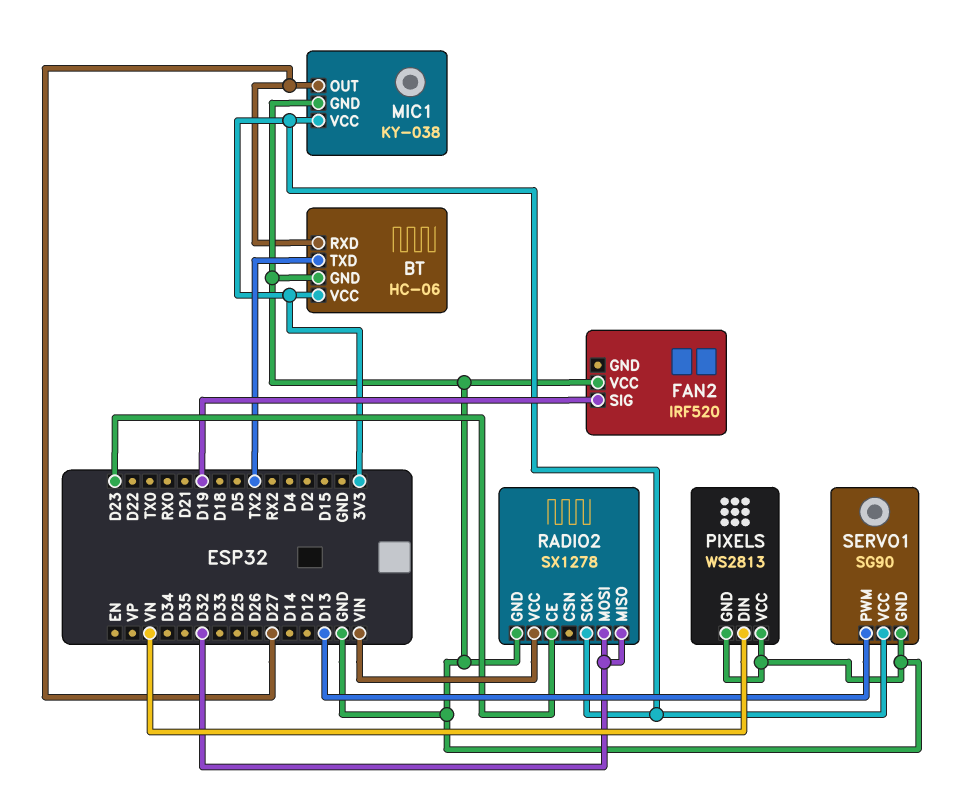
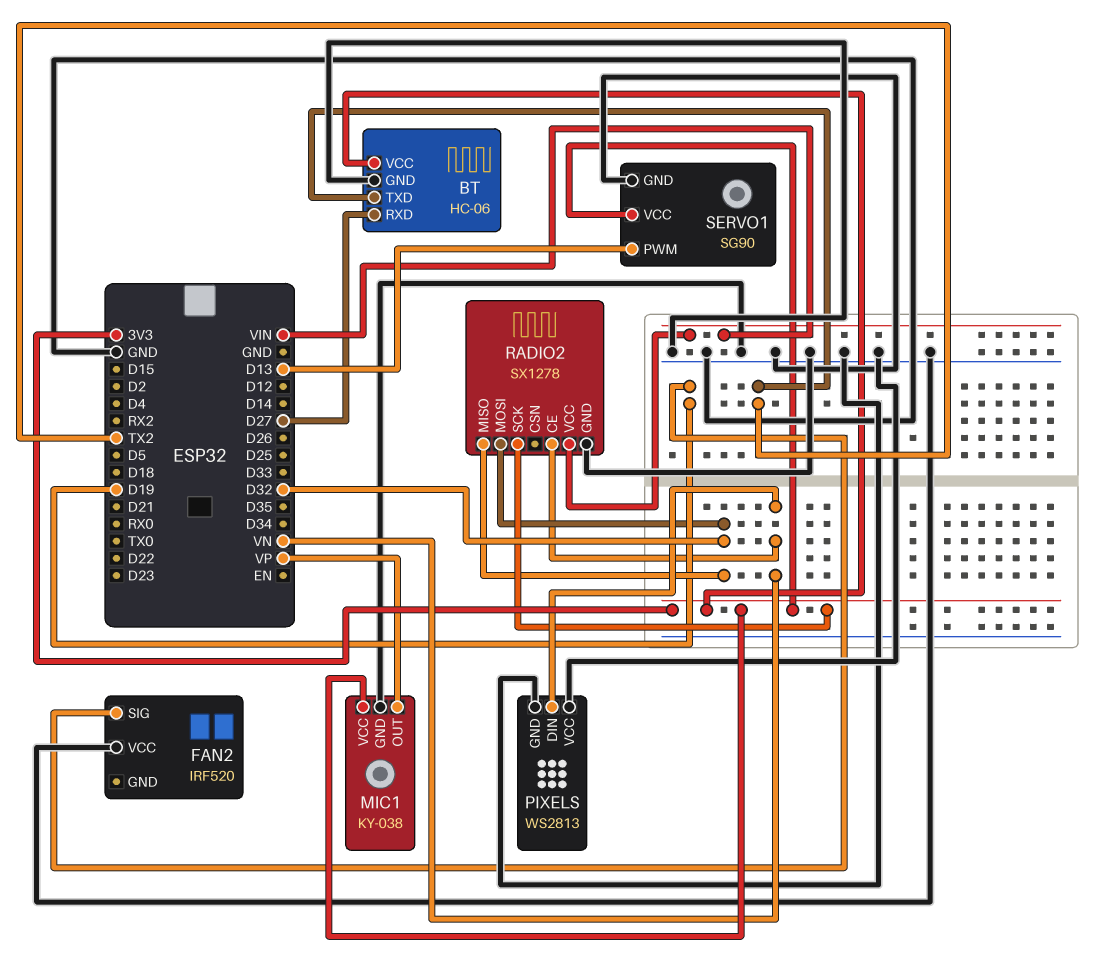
MIC1 pin OUT: D27 -> VP
RADIO2 pin CE: D23 -> VN

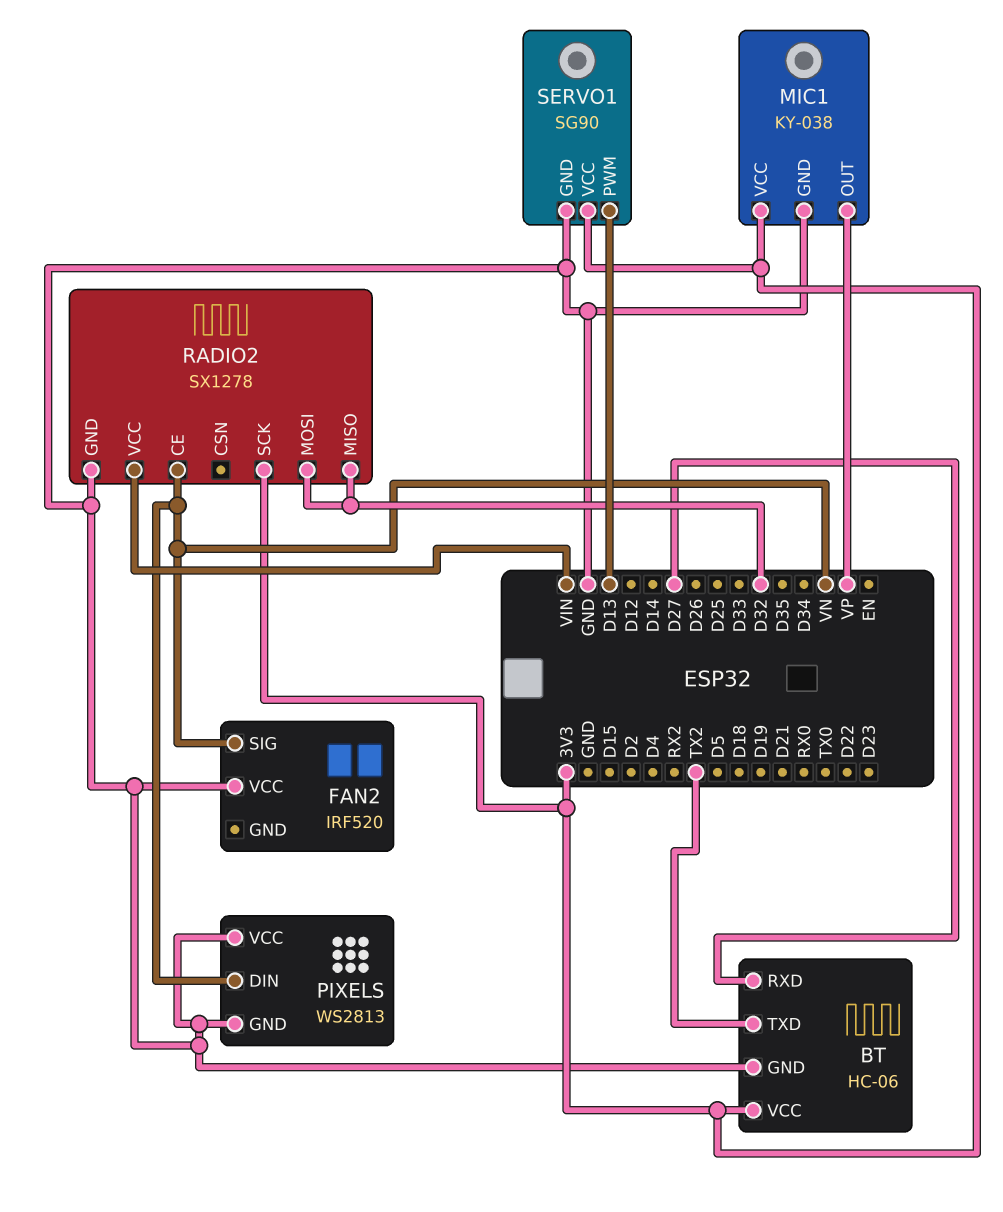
FAN2 pin SIG: D19 -> VN

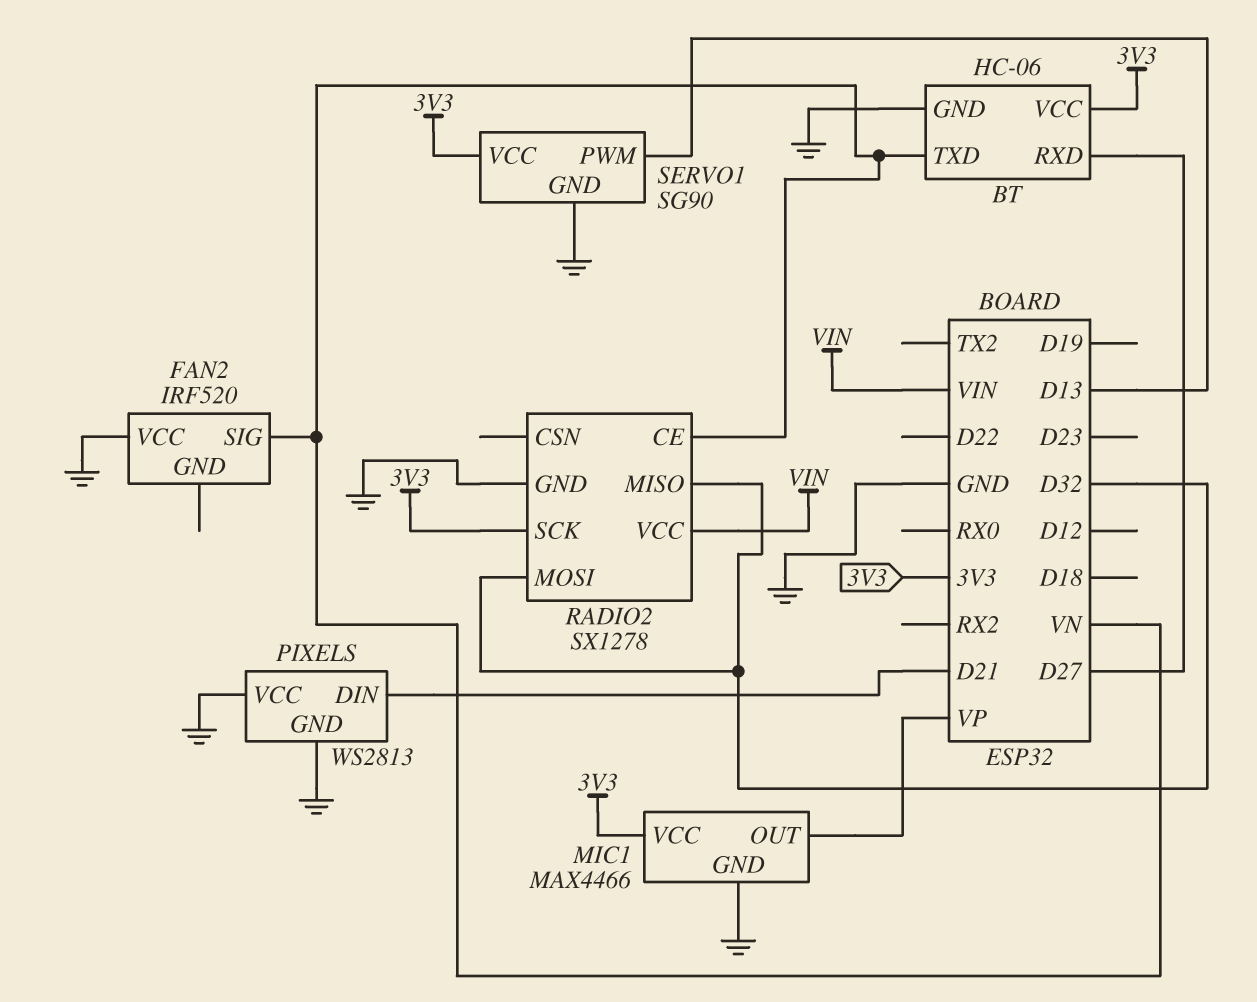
BT pin TXD: TX2 -> VN
MIC1: KY-038 -> MAX4466
PIXELS pin DIN: VN -> D21

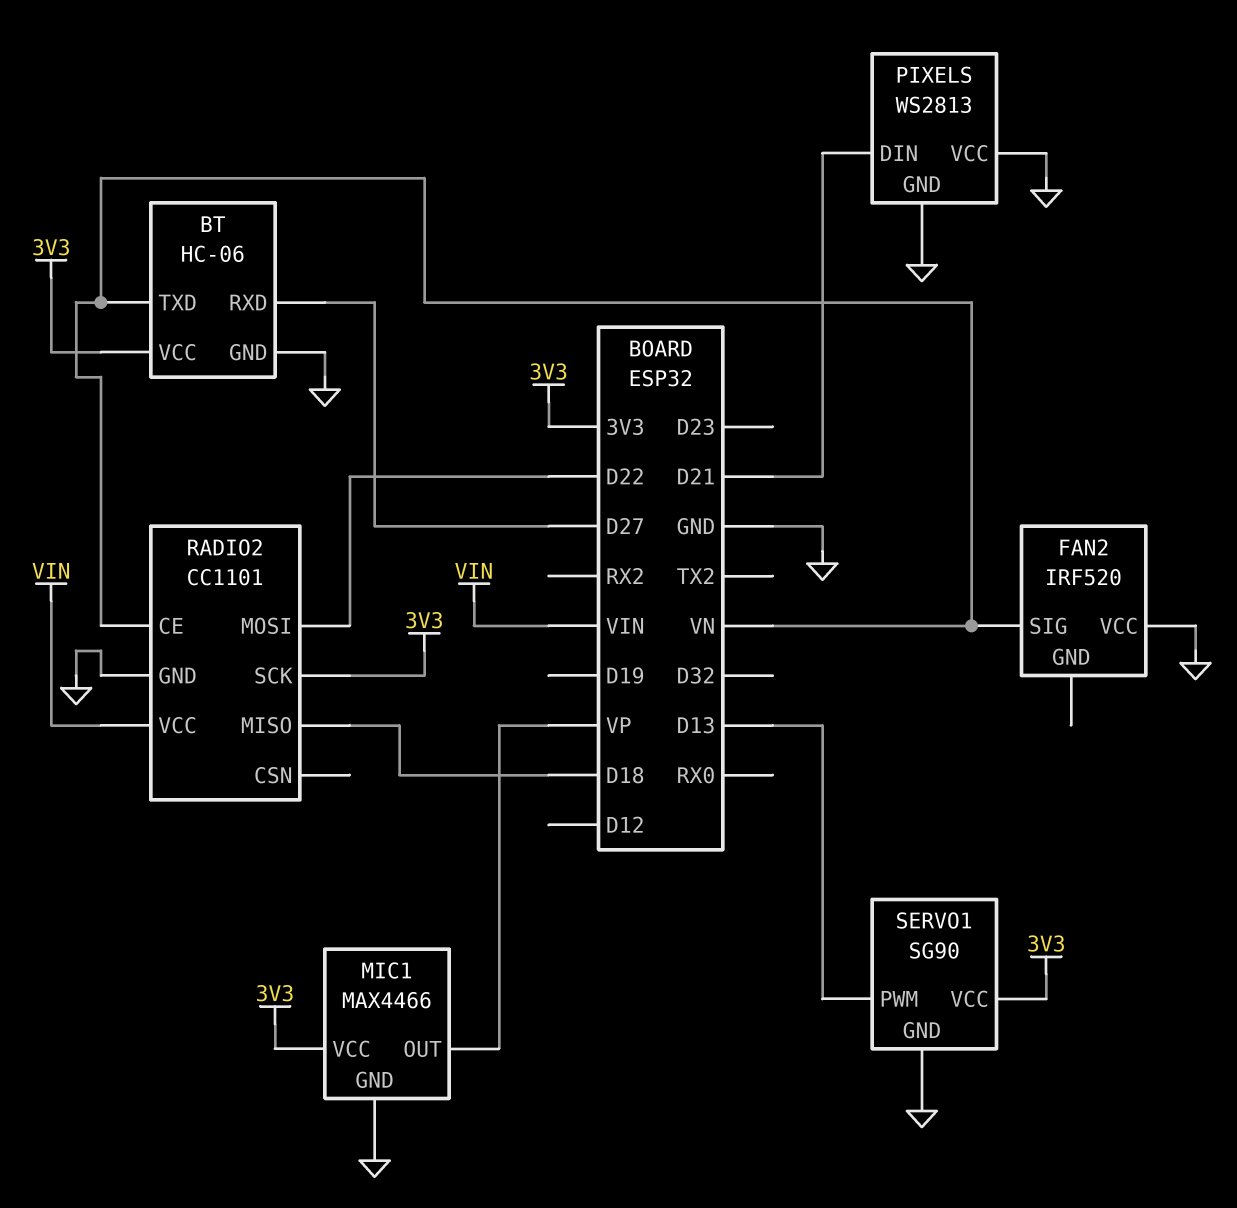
RADIO2: SX1278 -> CC1101
RADIO2 pin MISO: D32 -> D18
RADIO2 pin MOSI: D32 -> D22

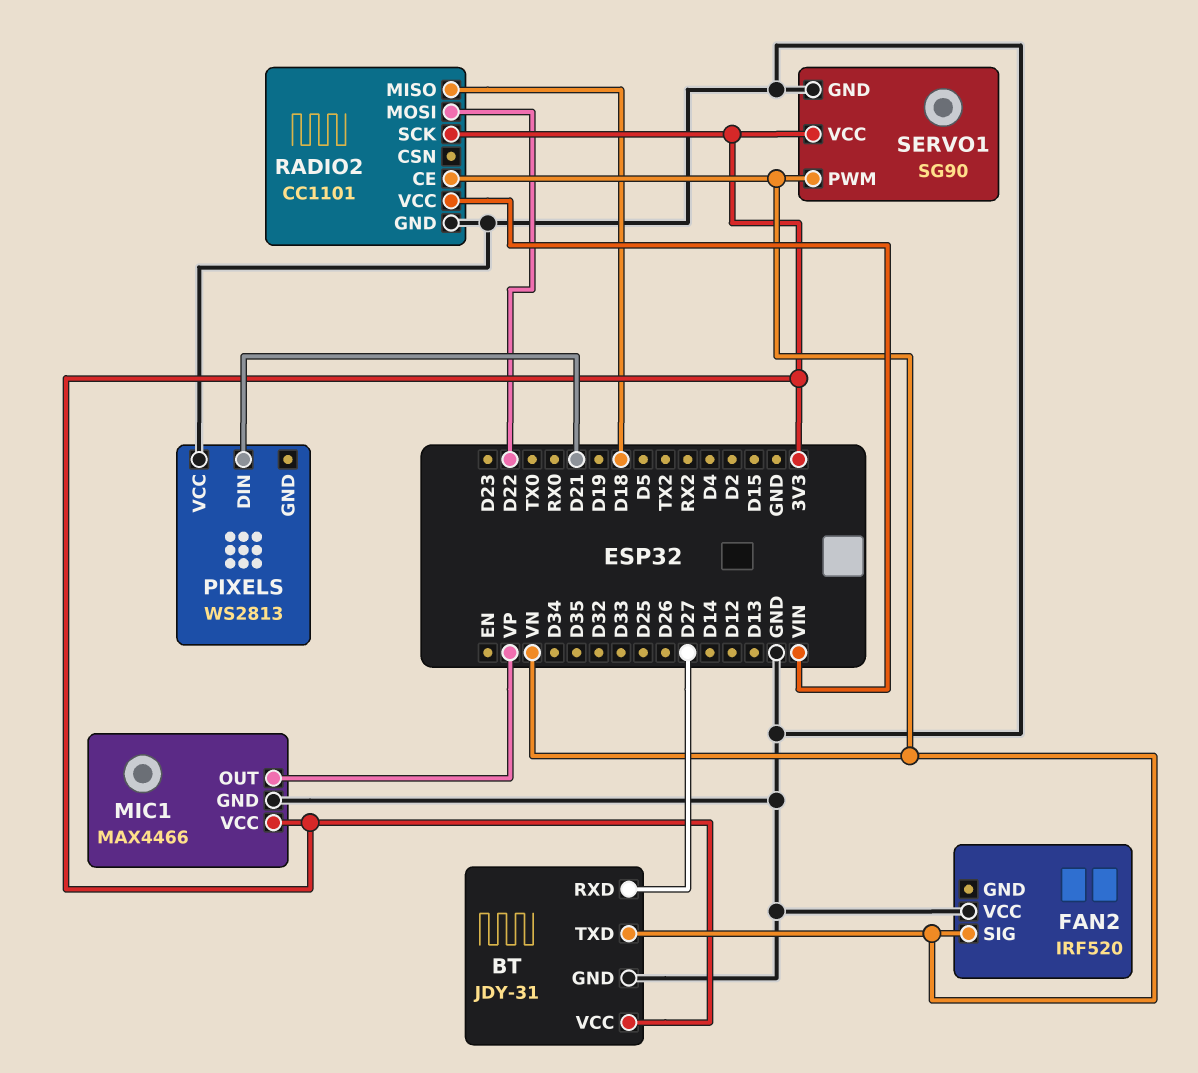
BT: HC-06 -> JDY-31
PIXELS pin GND: GND -> none
SERVO1 pin PWM: D13 -> VN

